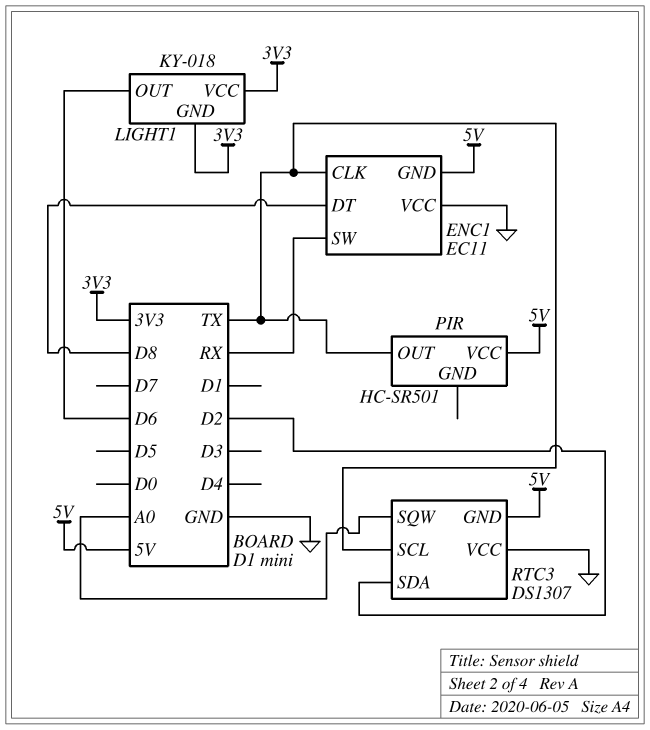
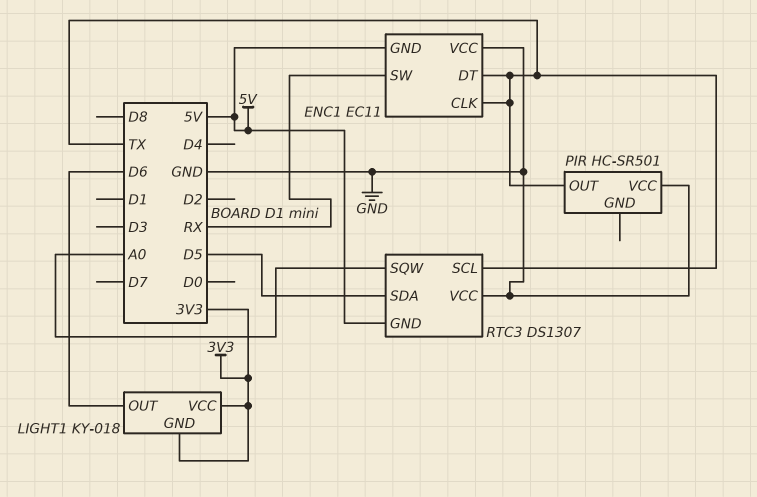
ENC1 pin DT: D8 -> TX
PIR pin VCC: 5V -> GND
RTC3 pin SDA: D2 -> D5

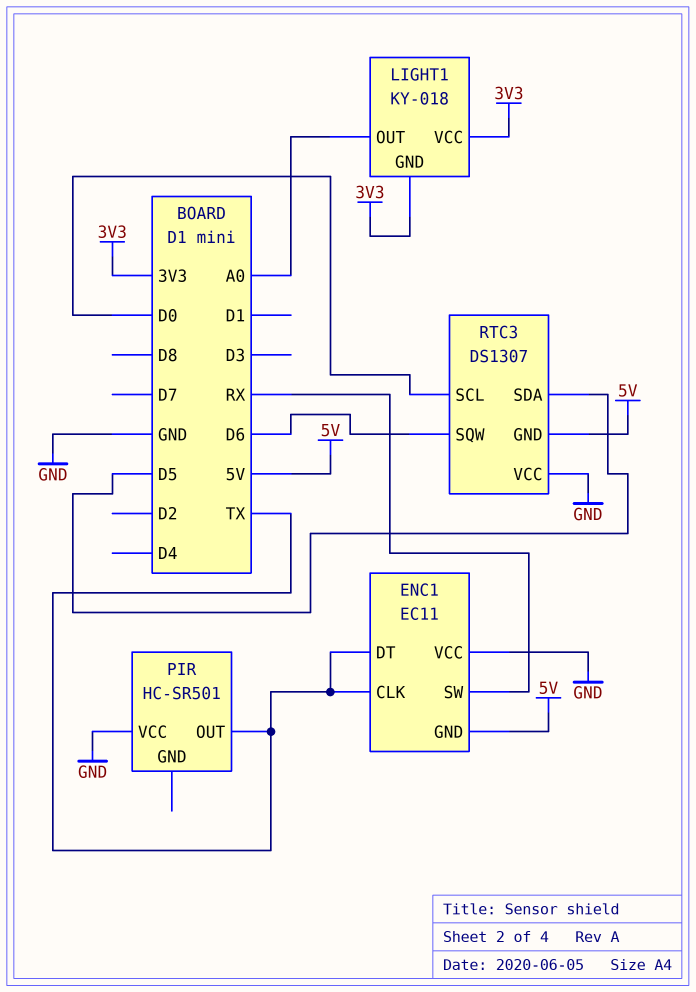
LIGHT1 pin OUT: D6 -> A0
RTC3 pin SCL: TX -> D0
RTC3 pin SQW: A0 -> D6

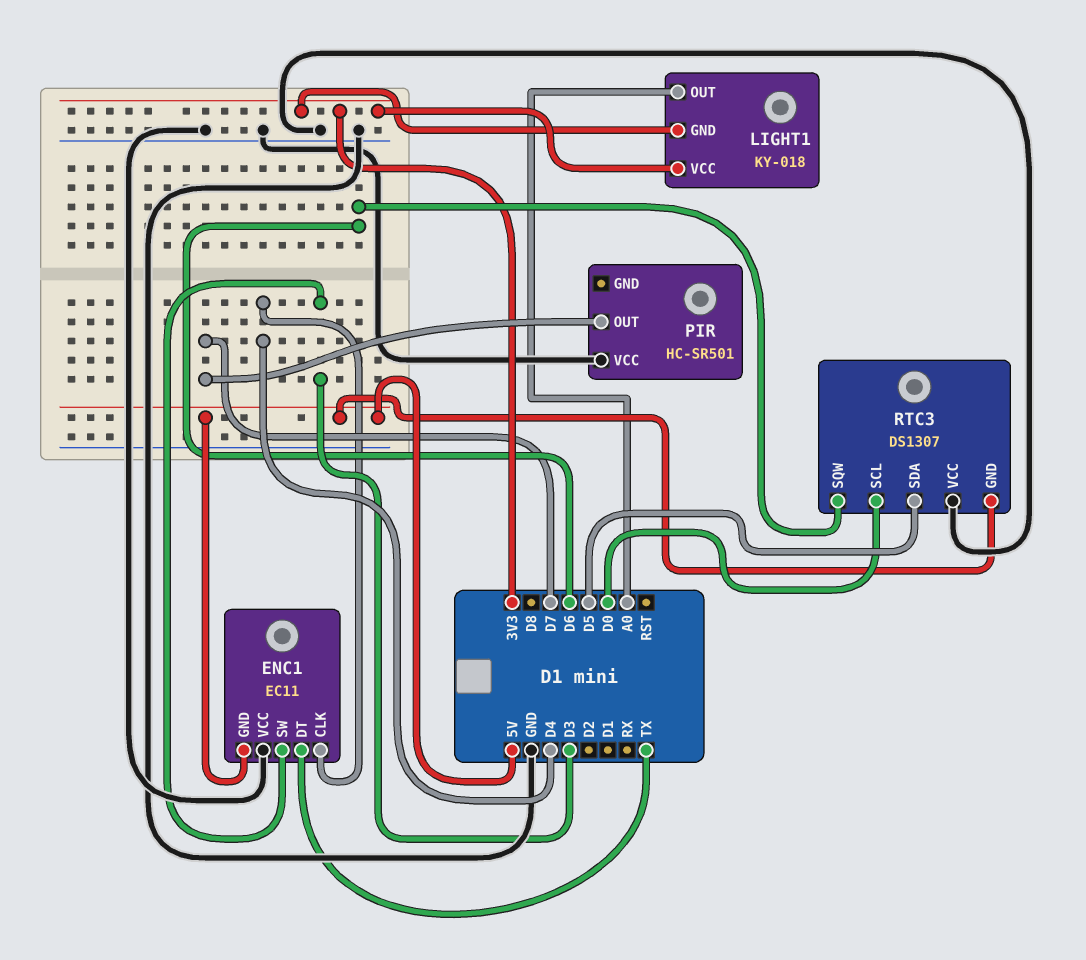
ENC1 pin CLK: TX -> D4
ENC1 pin SW: RX -> D3
PIR pin OUT: TX -> D7

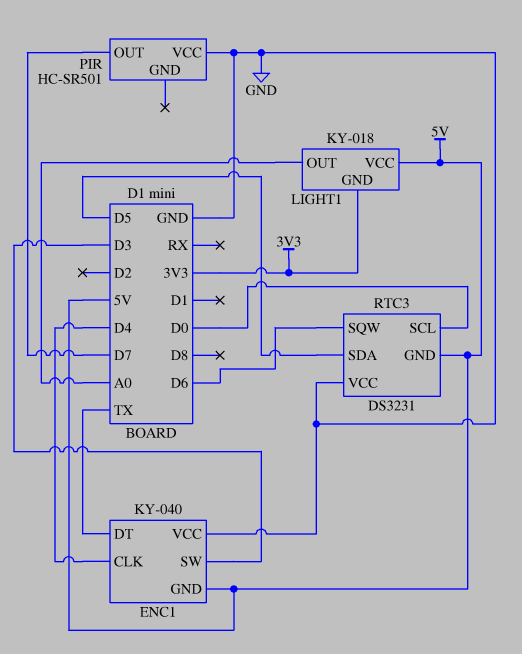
ENC1: EC11 -> KY-040
LIGHT1 pin VCC: 3V3 -> 5V
RTC3: DS1307 -> DS3231

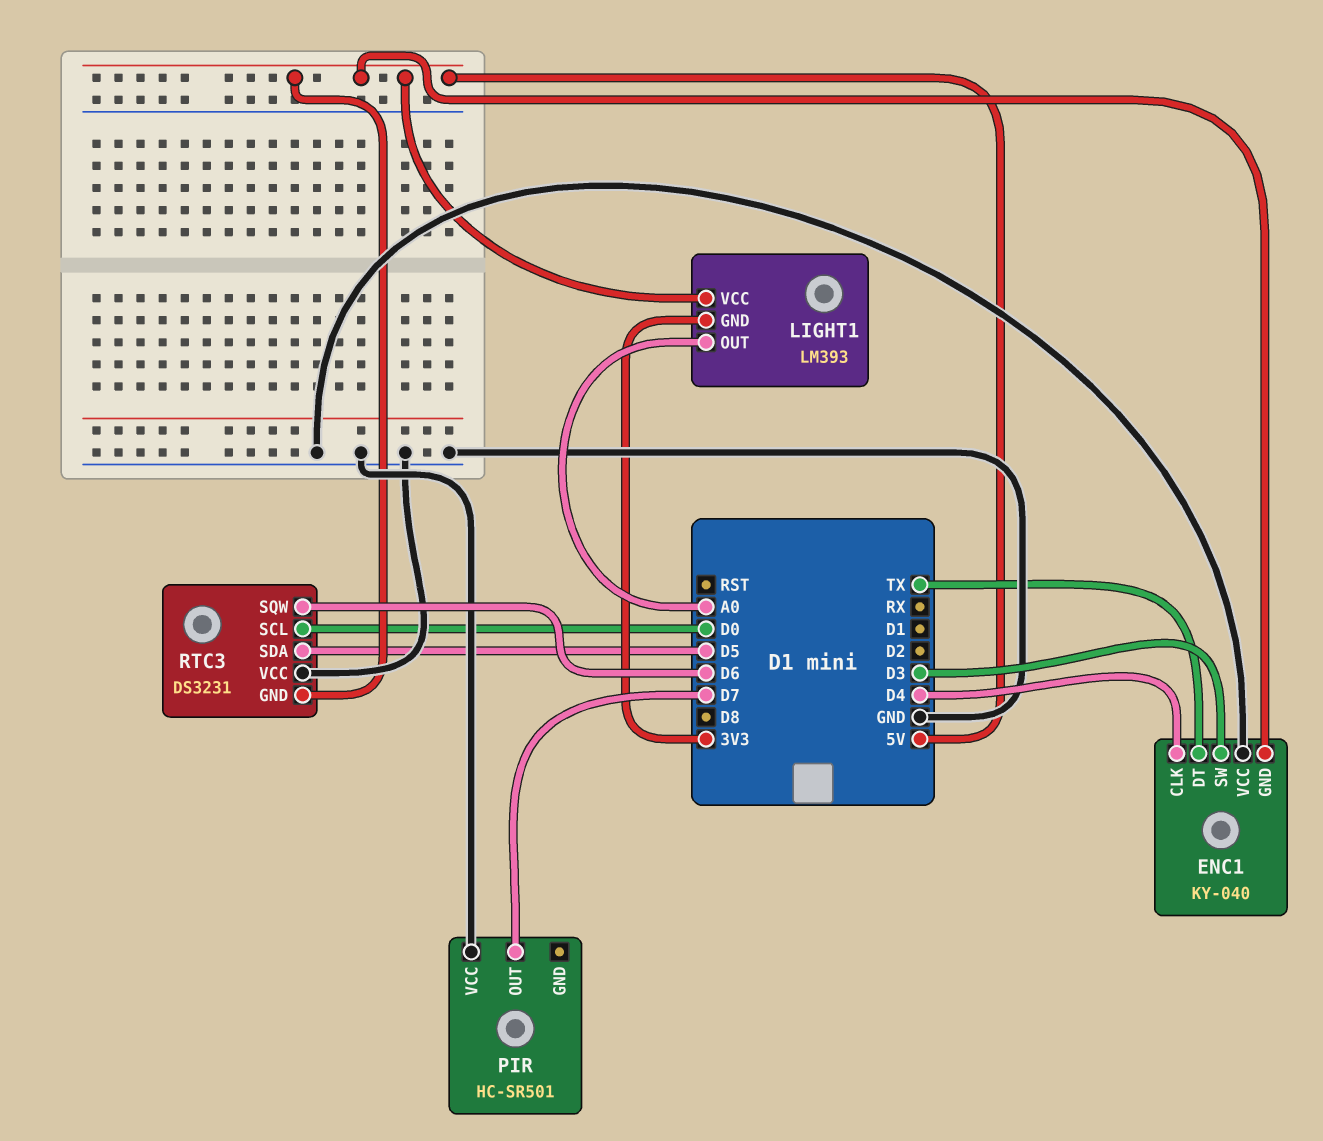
LIGHT1: KY-018 -> LM393

